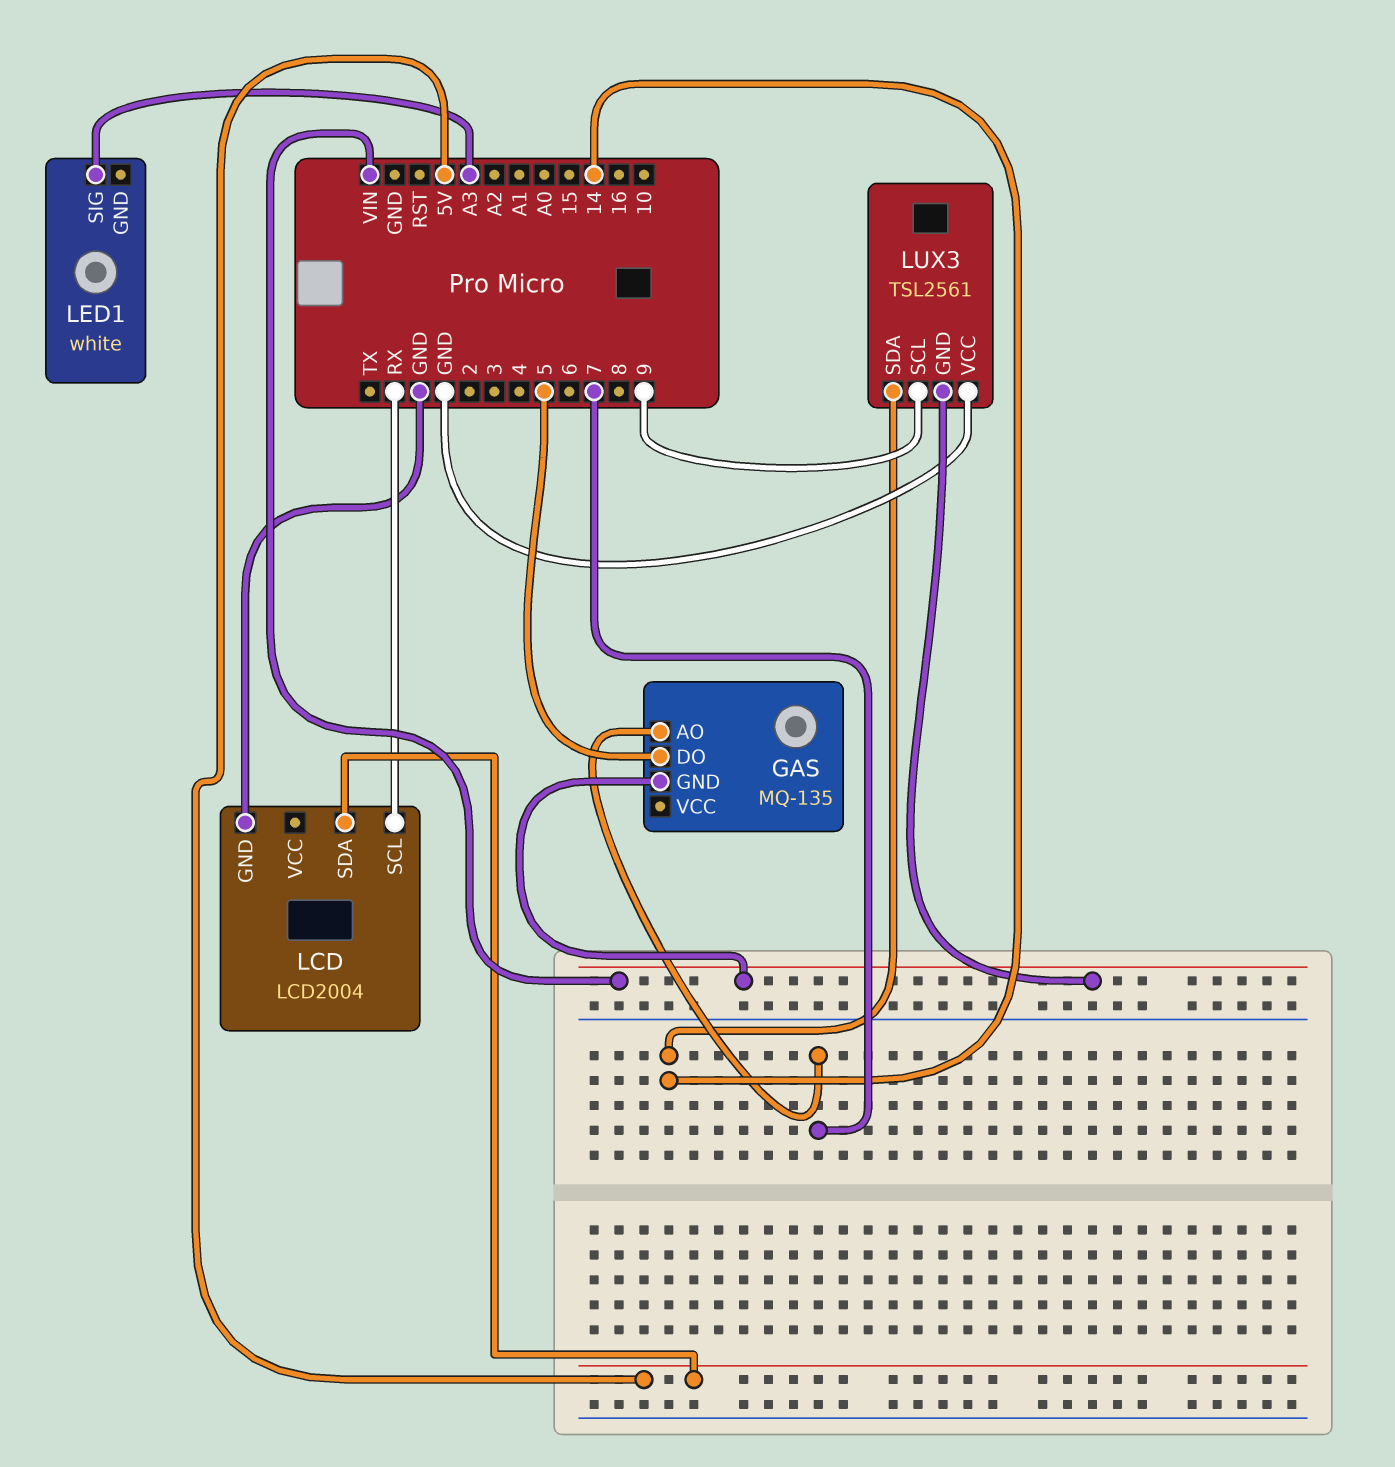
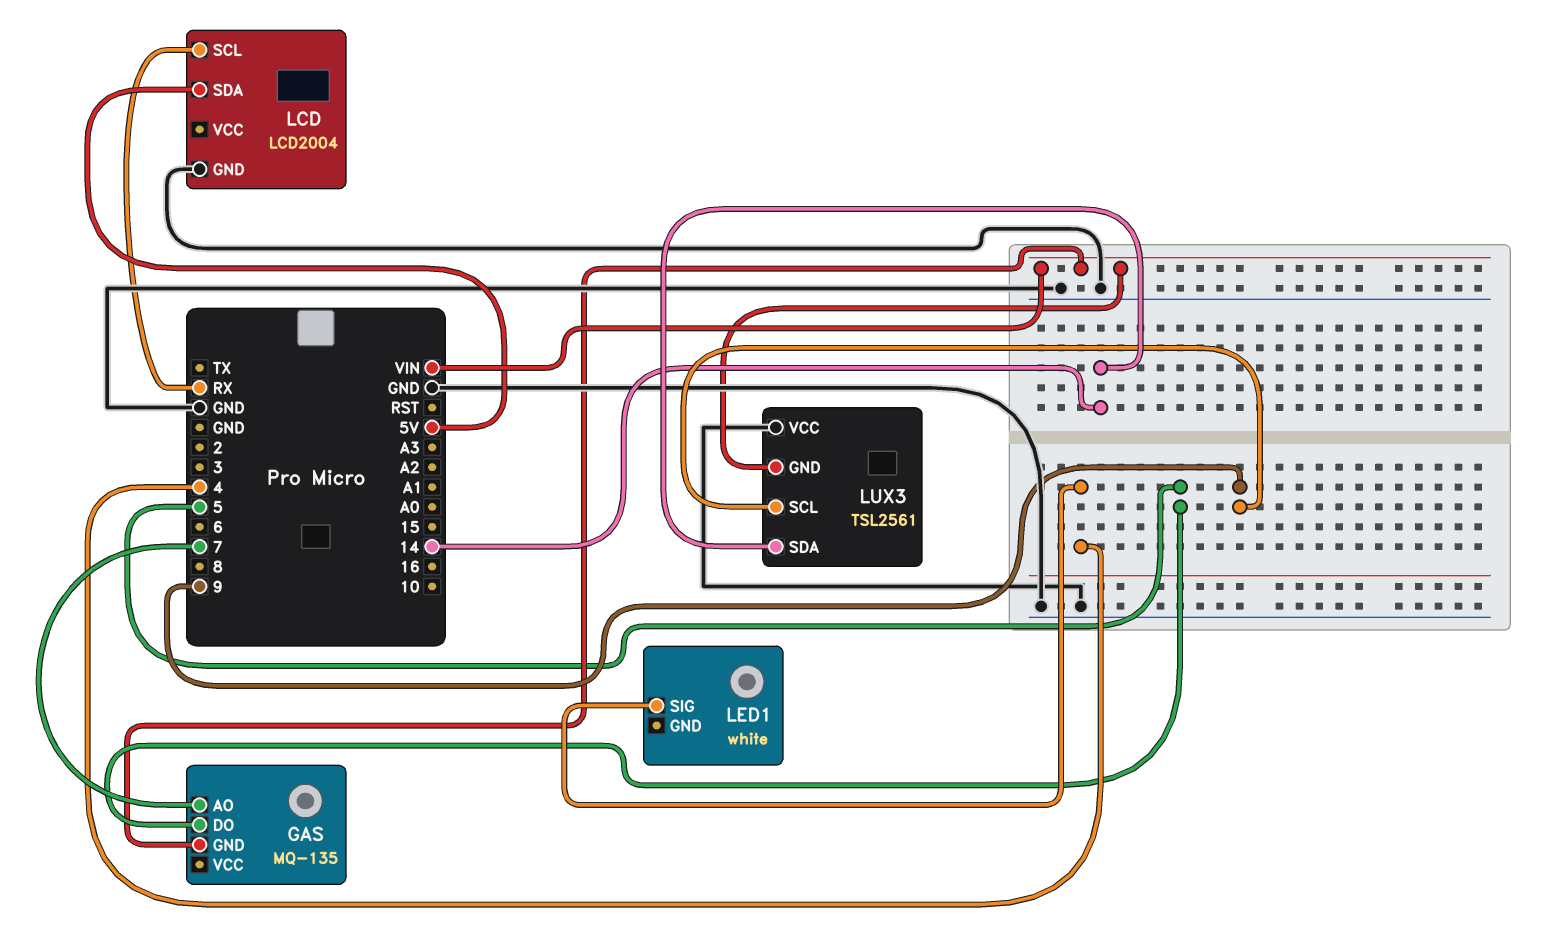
LED1 pin SIG: A3 -> 4

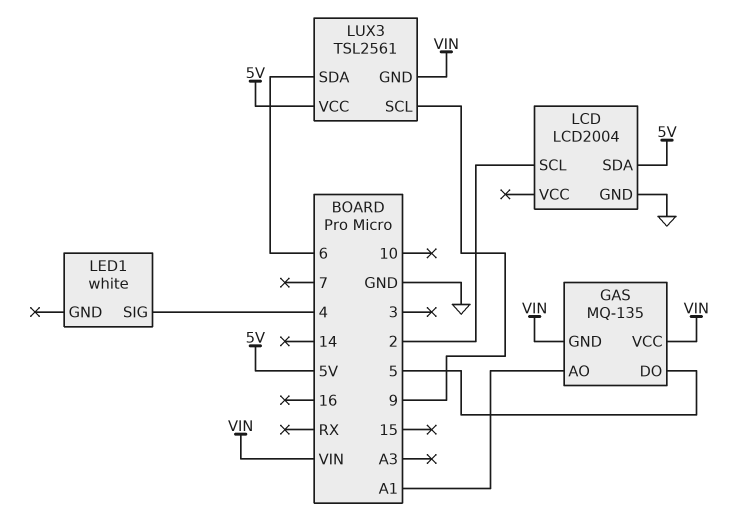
GAS pin AO: 7 -> A1
GAS pin VCC: none -> VIN
LCD pin SCL: RX -> 2
LUX3 pin SDA: 14 -> 6
LUX3 pin VCC: GND -> 5V

